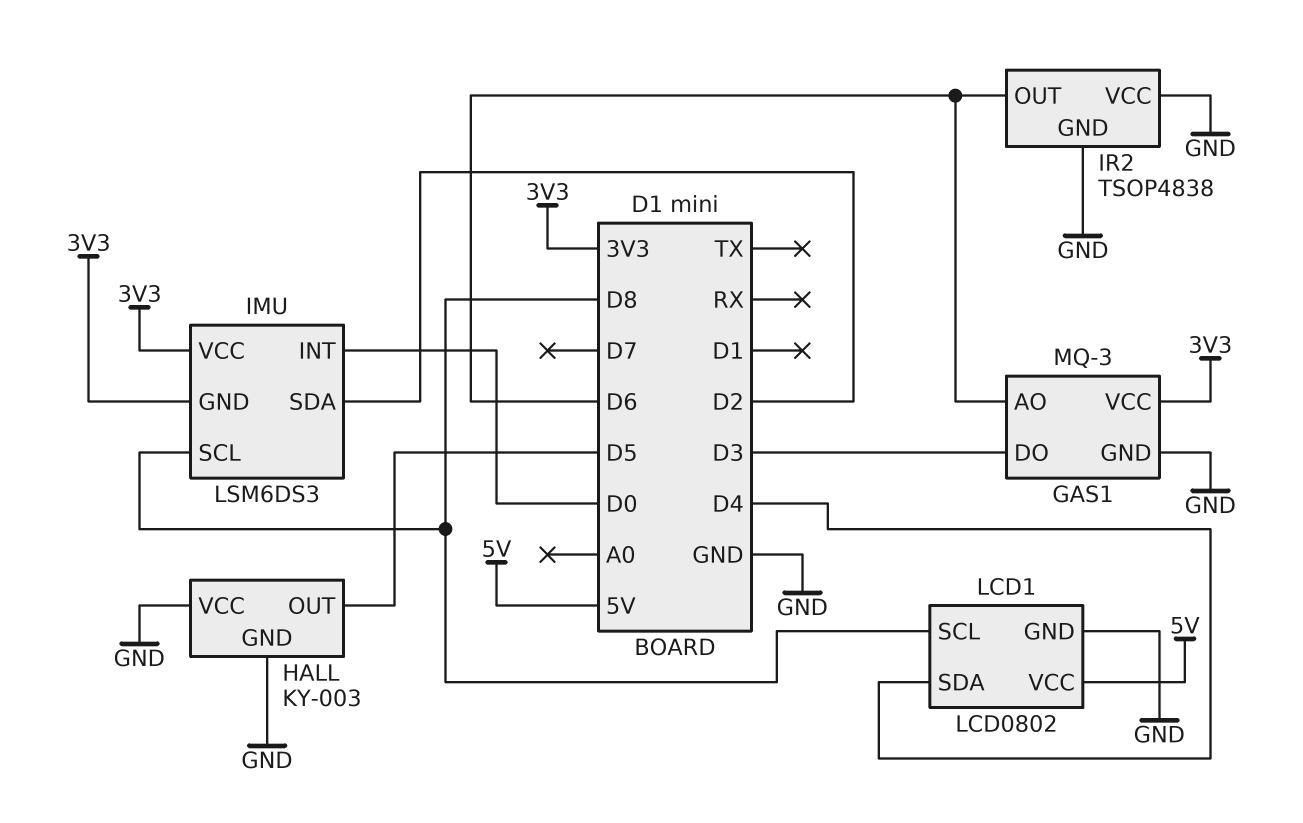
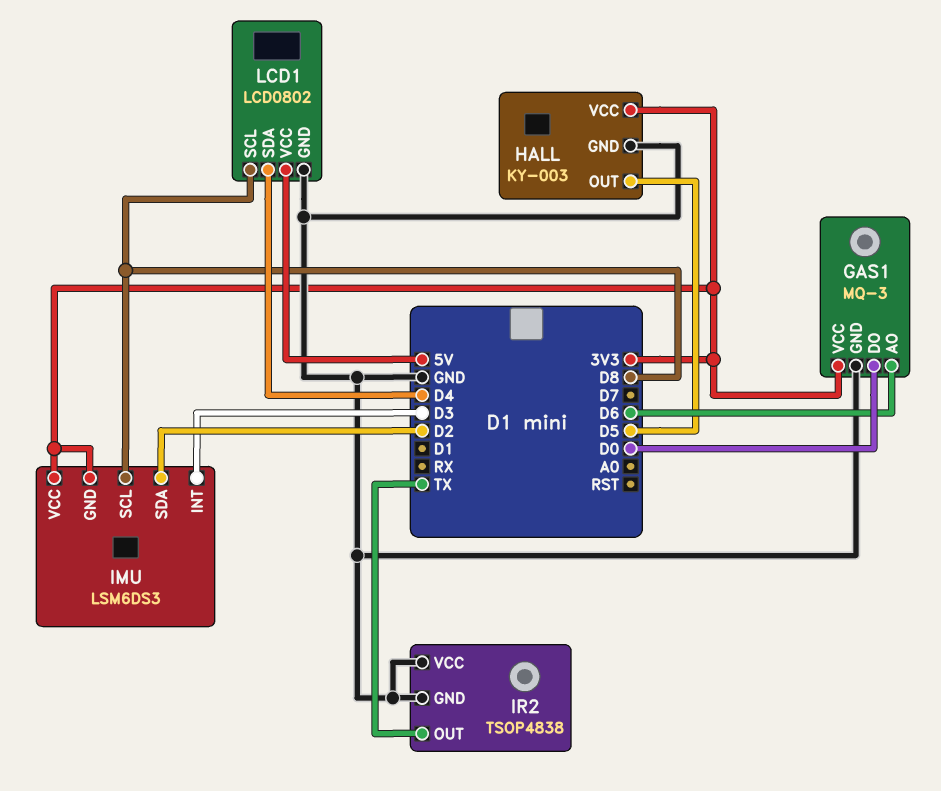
GAS1 pin DO: D3 -> D0
HALL pin VCC: GND -> 3V3
IMU pin INT: D0 -> D3
IR2 pin OUT: D6 -> TX

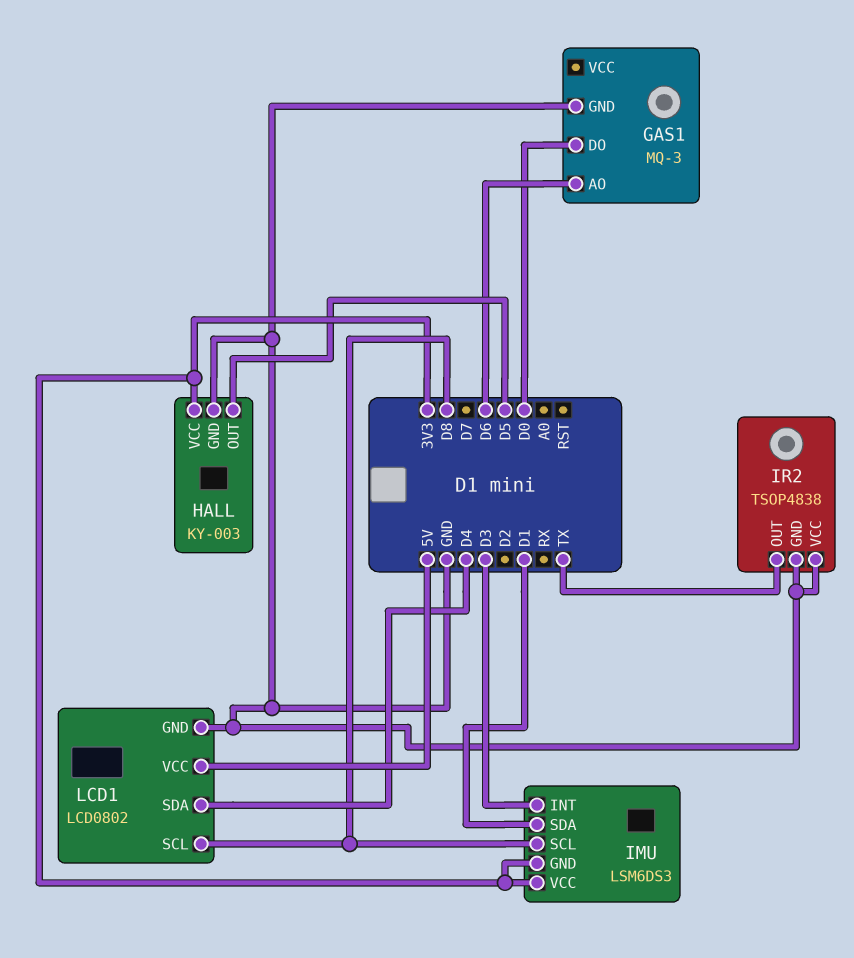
GAS1 pin VCC: 3V3 -> none
IMU pin SDA: D2 -> D1

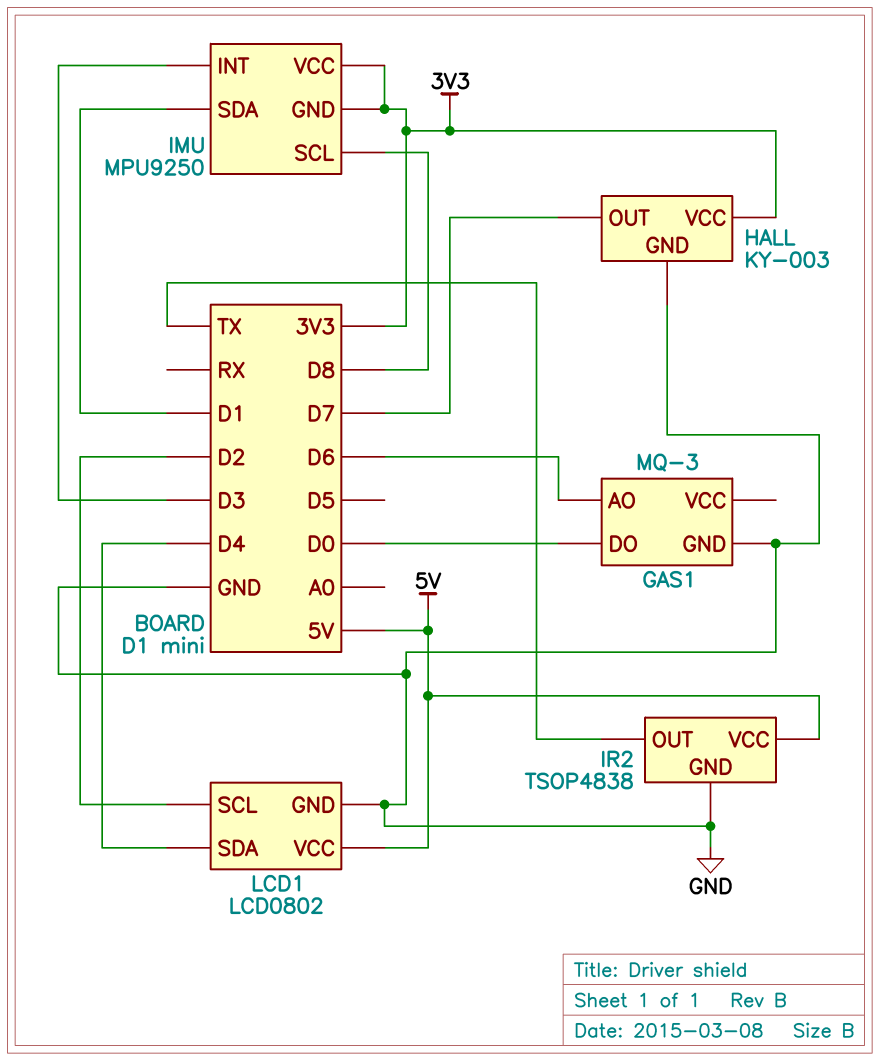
HALL pin OUT: D5 -> D7
IMU: LSM6DS3 -> MPU9250
IR2 pin VCC: GND -> 5V
LCD1 pin SCL: D8 -> D2

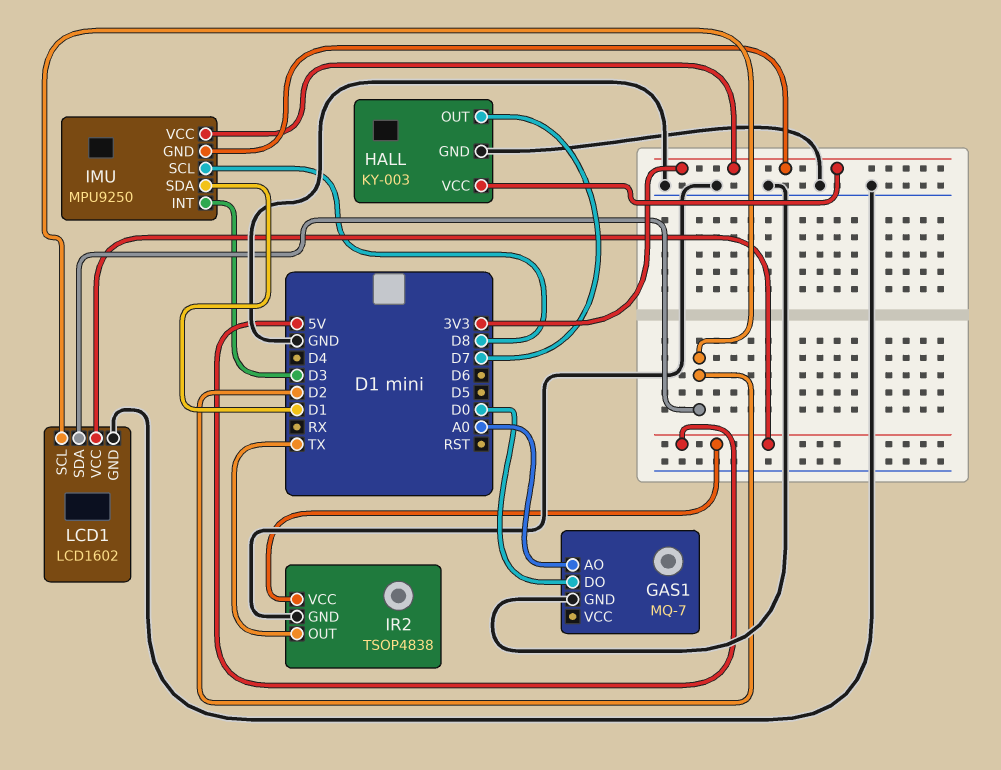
GAS1: MQ-3 -> MQ-7
GAS1 pin AO: D6 -> A0
LCD1: LCD0802 -> LCD1602
LCD1 pin SDA: D4 -> D2

